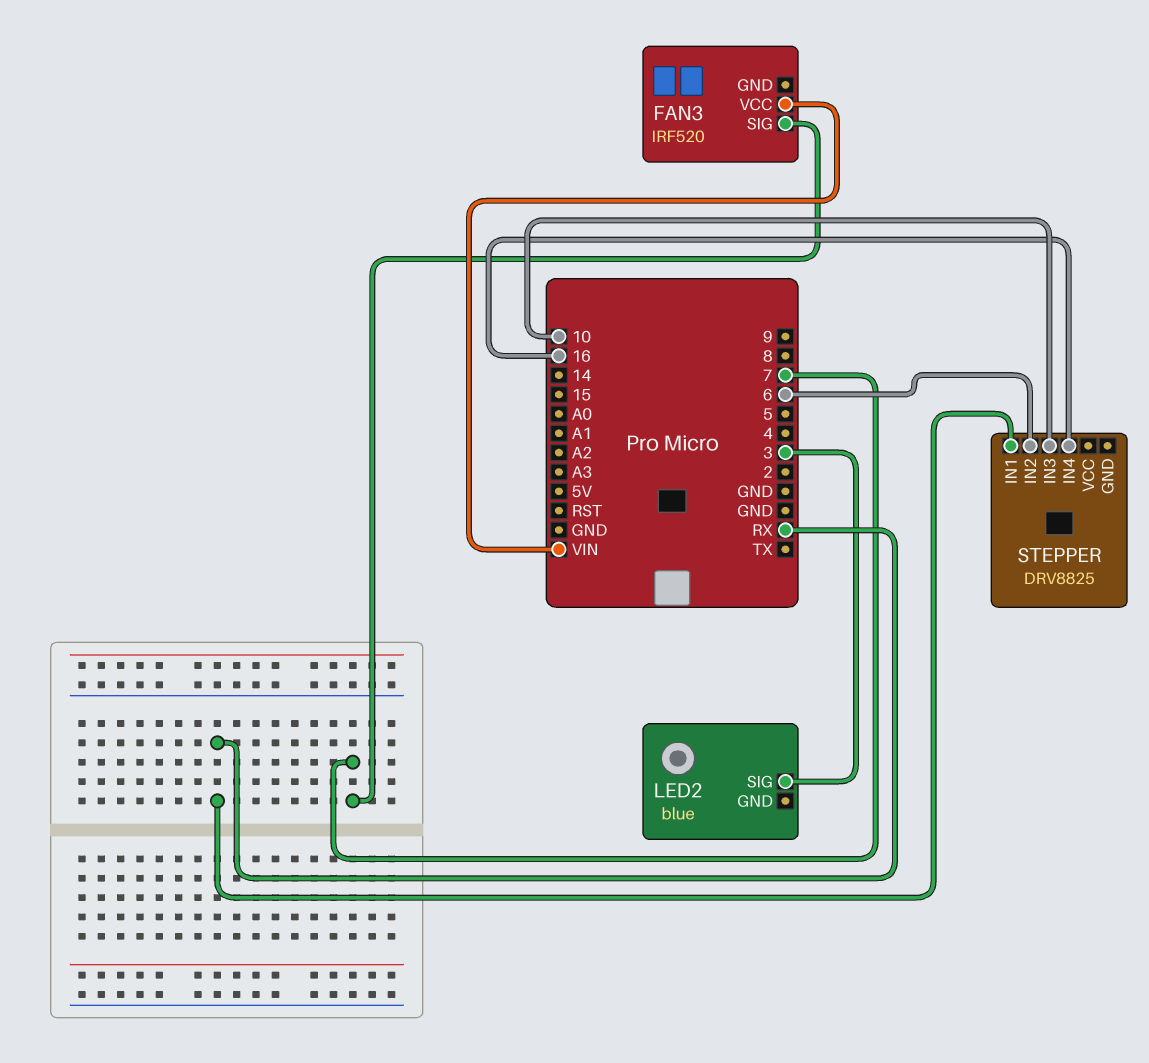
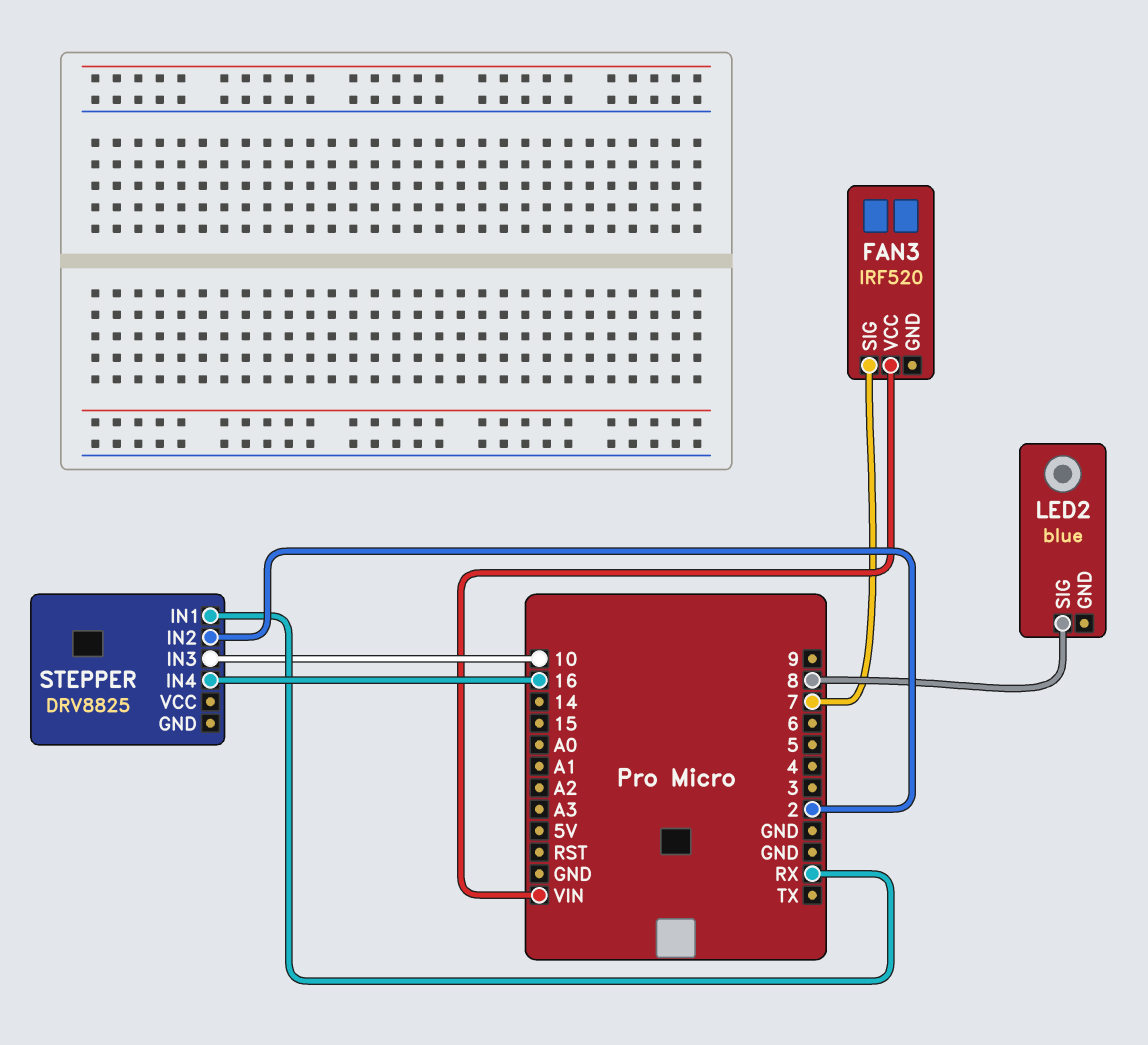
LED2 pin SIG: 3 -> 8
STEPPER pin IN2: 6 -> 2

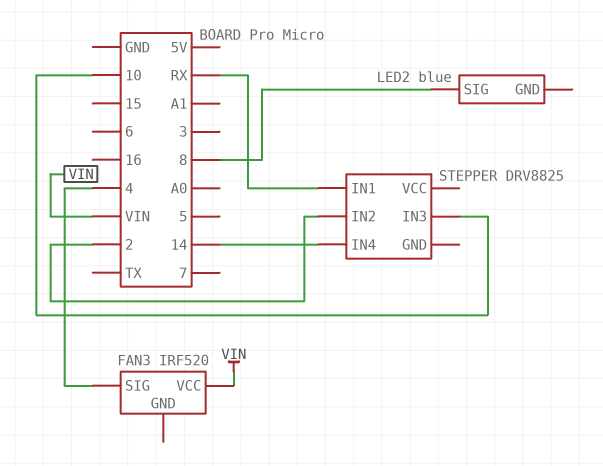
FAN3 pin SIG: 7 -> 4
STEPPER pin IN4: 16 -> 14

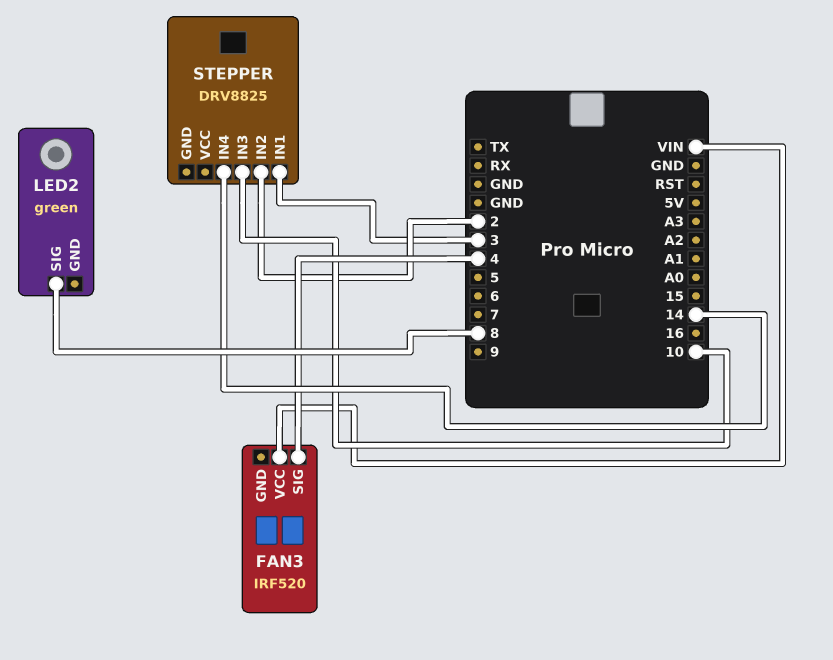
LED2: blue -> green
STEPPER pin IN1: RX -> 3

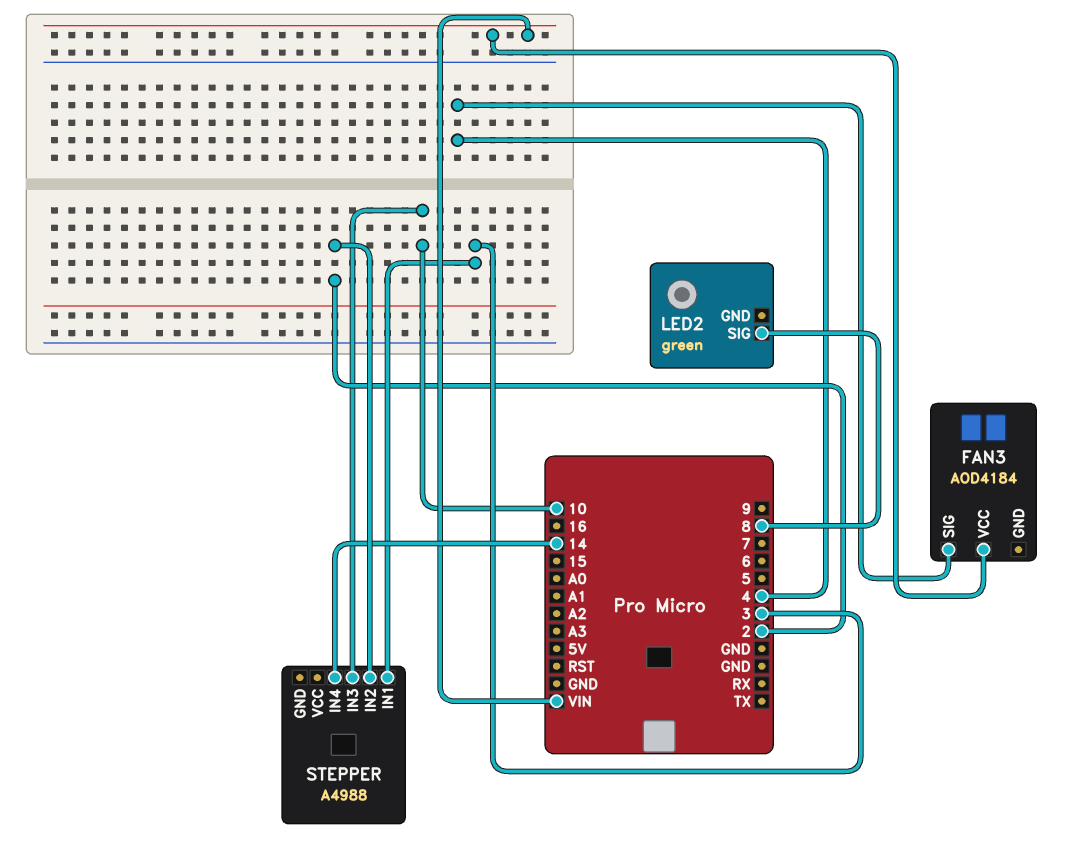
FAN3: IRF520 -> AOD4184
STEPPER: DRV8825 -> A4988

